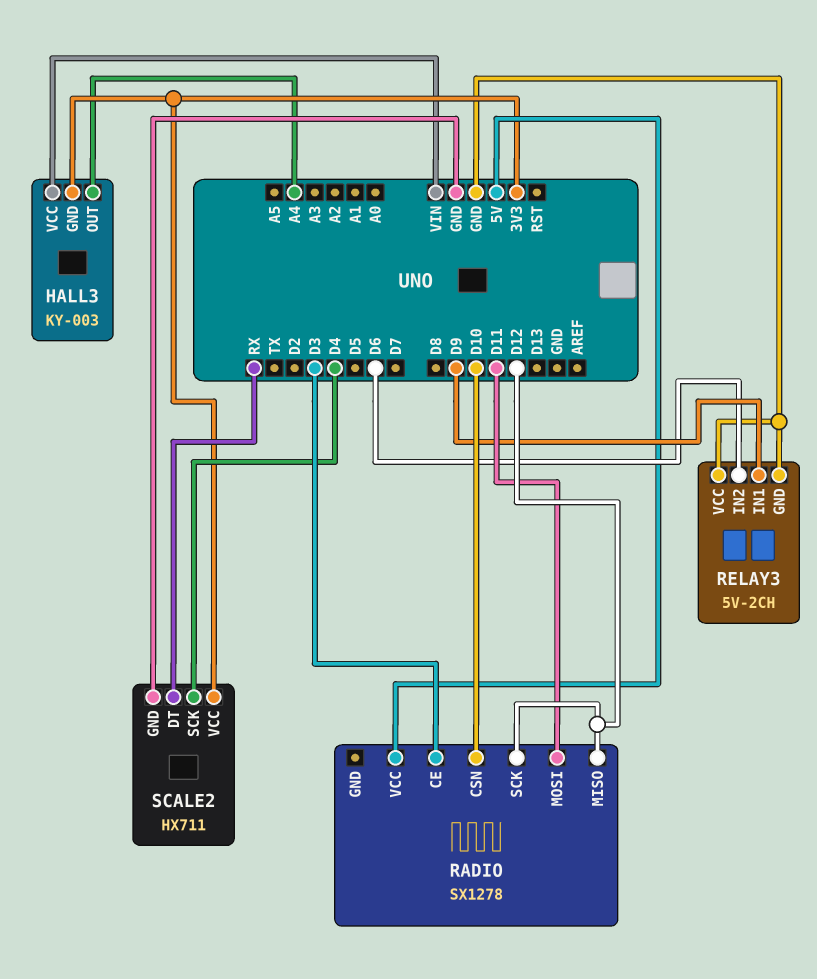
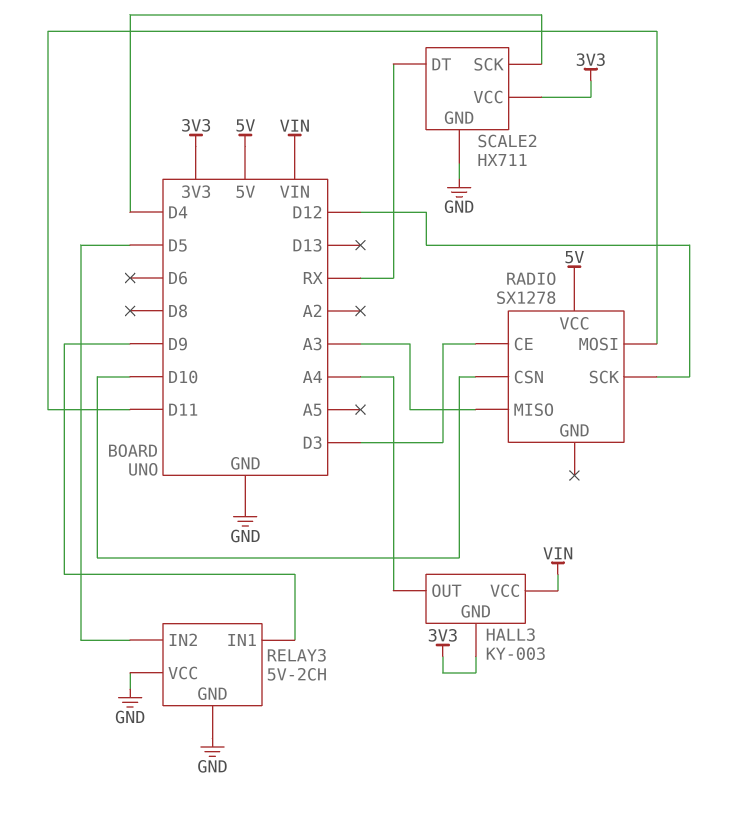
RADIO pin MISO: D12 -> A3
RELAY3 pin IN2: D6 -> D5

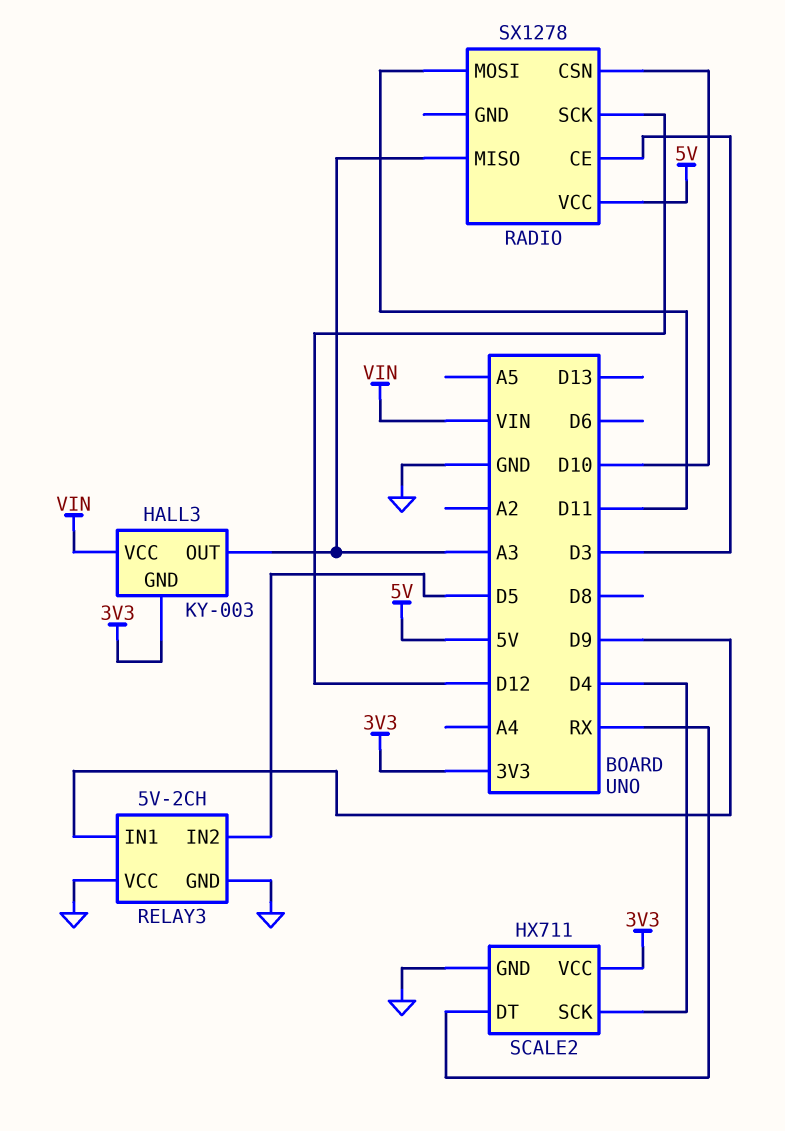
HALL3 pin OUT: A4 -> A3

